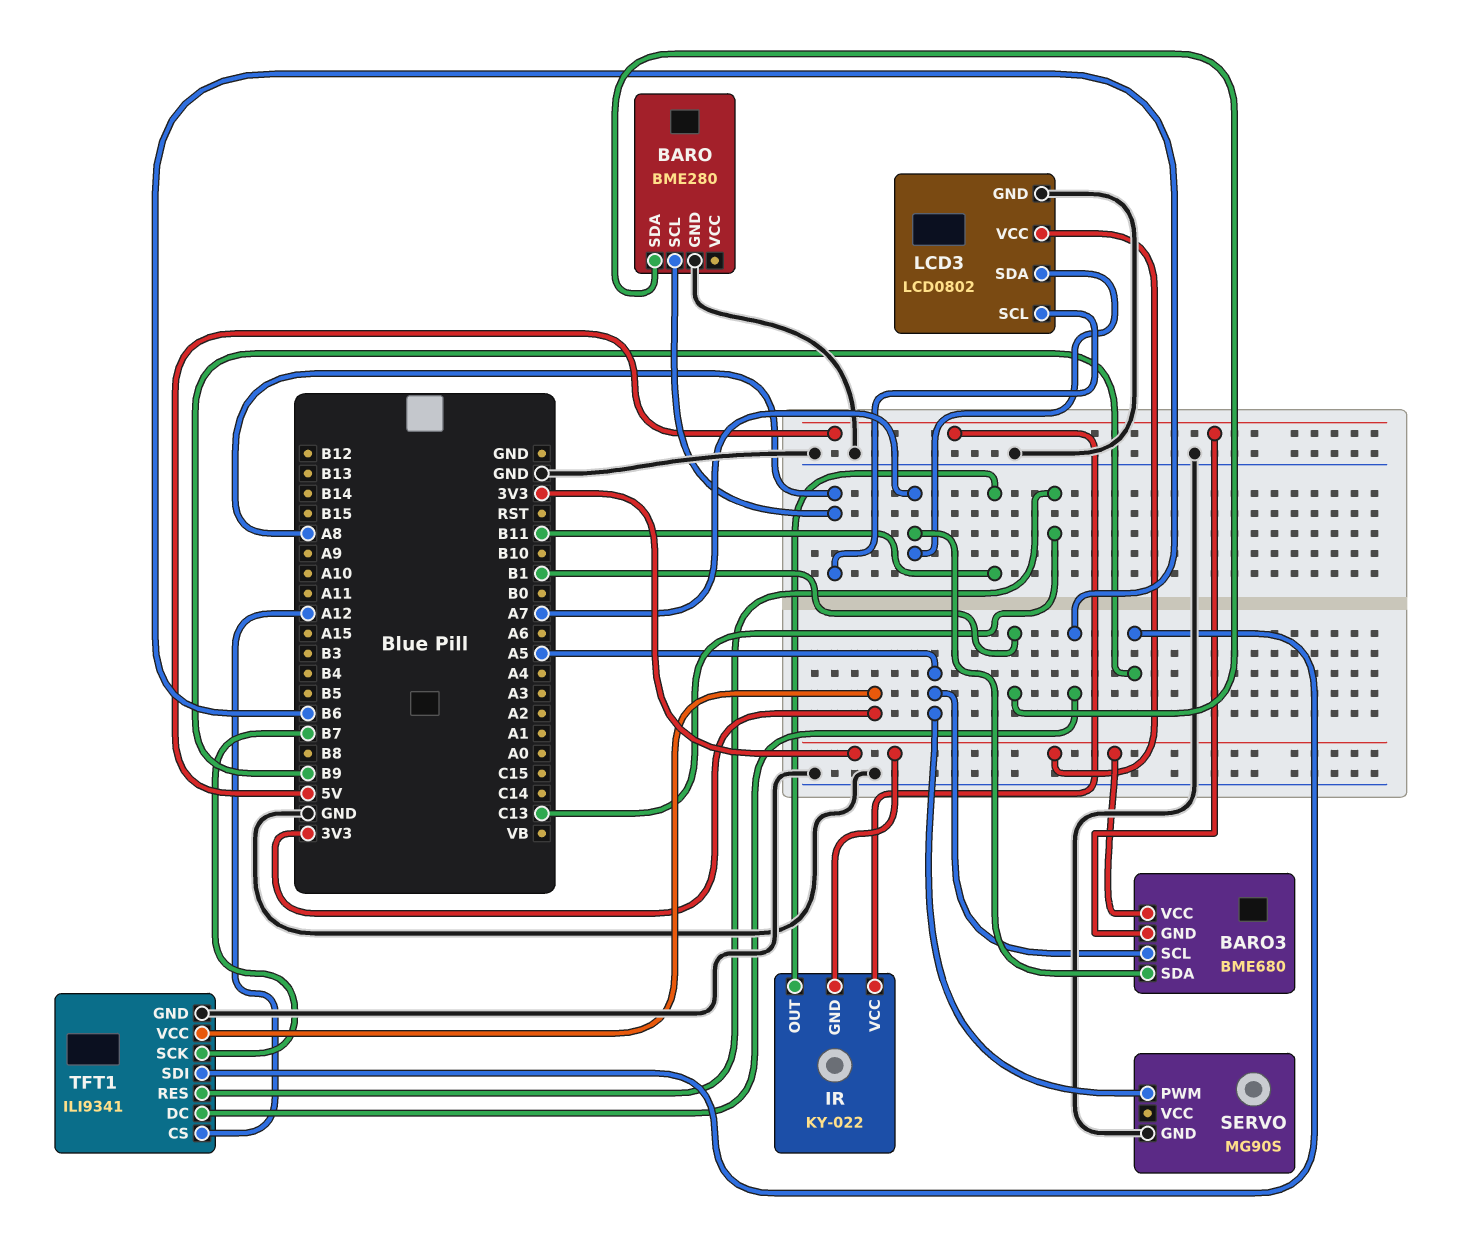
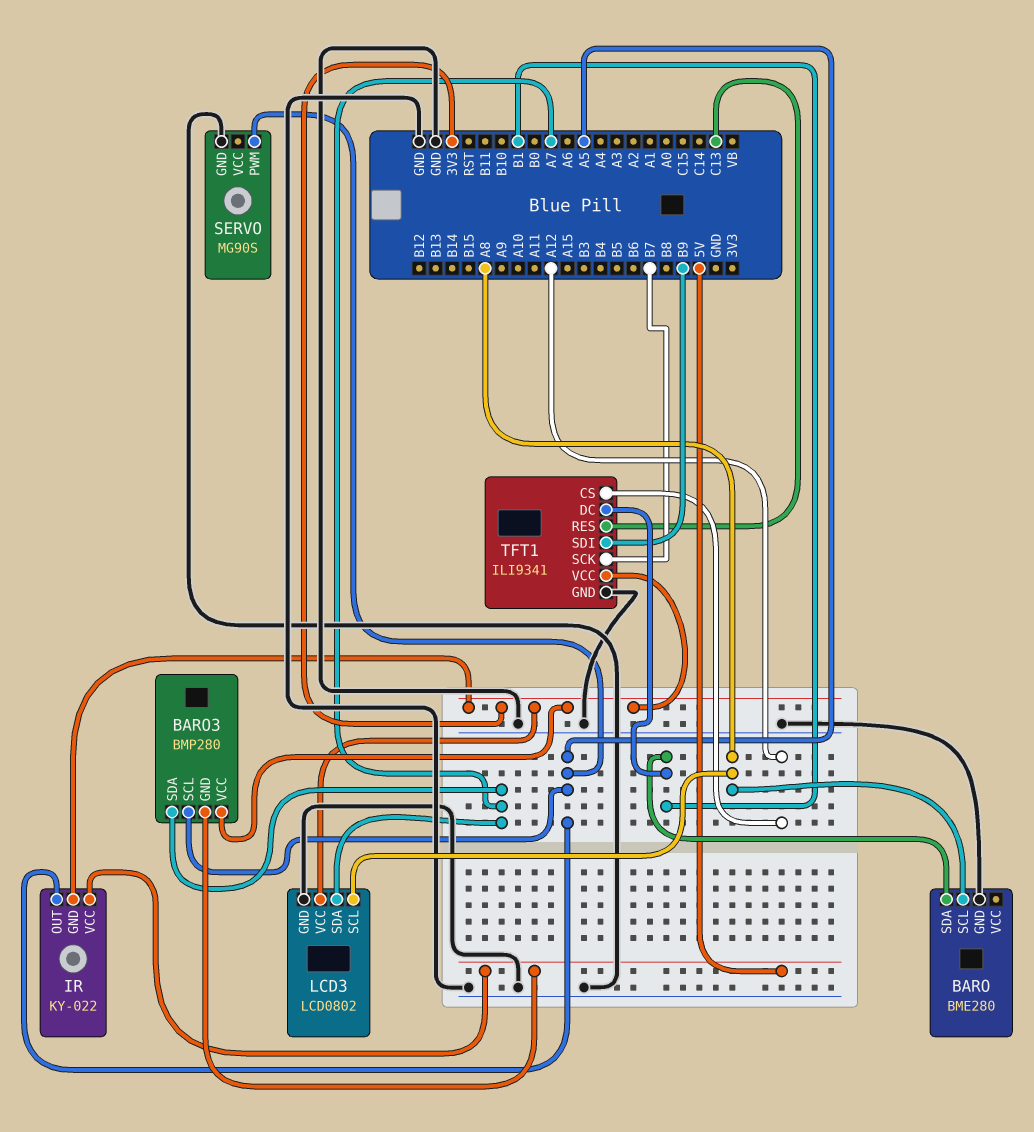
BARO3: BME680 -> BMP280
IR pin OUT: B11 -> A5
TFT1 pin DC: B6 -> B1

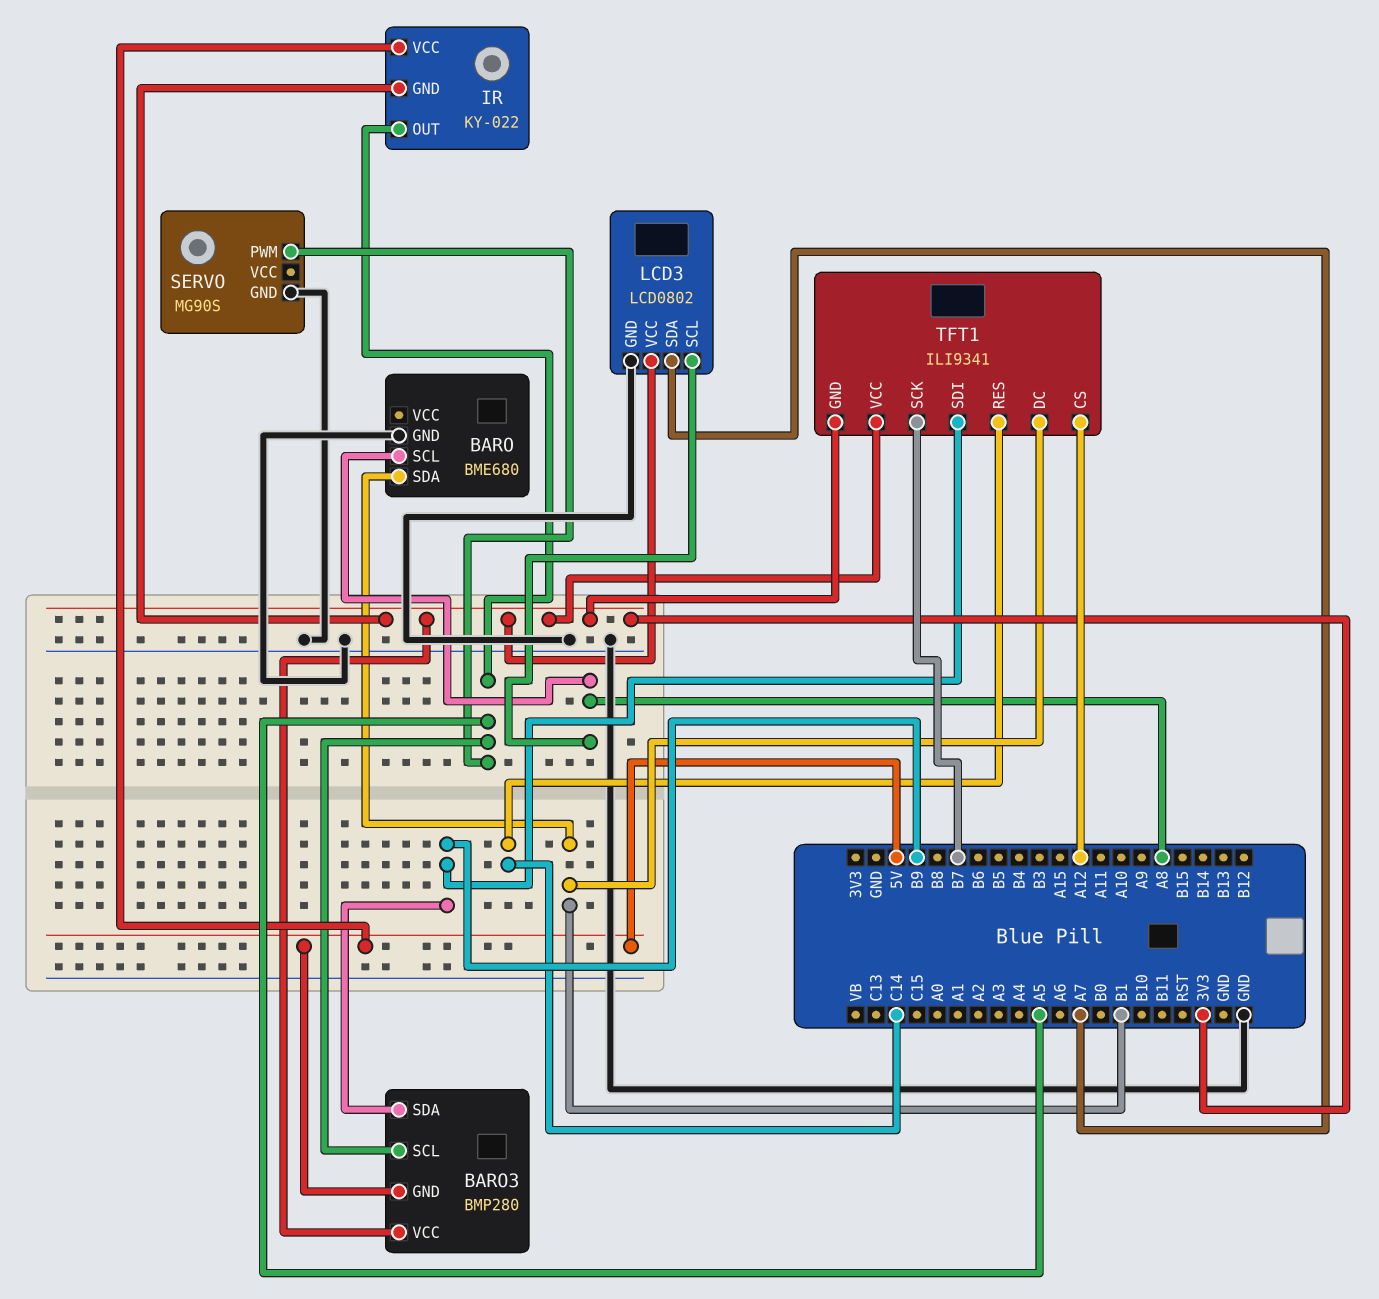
BARO: BME280 -> BME680
BARO3 pin SDA: A7 -> B9
TFT1 pin GND: GND -> 3V3
TFT1 pin RES: C13 -> C14

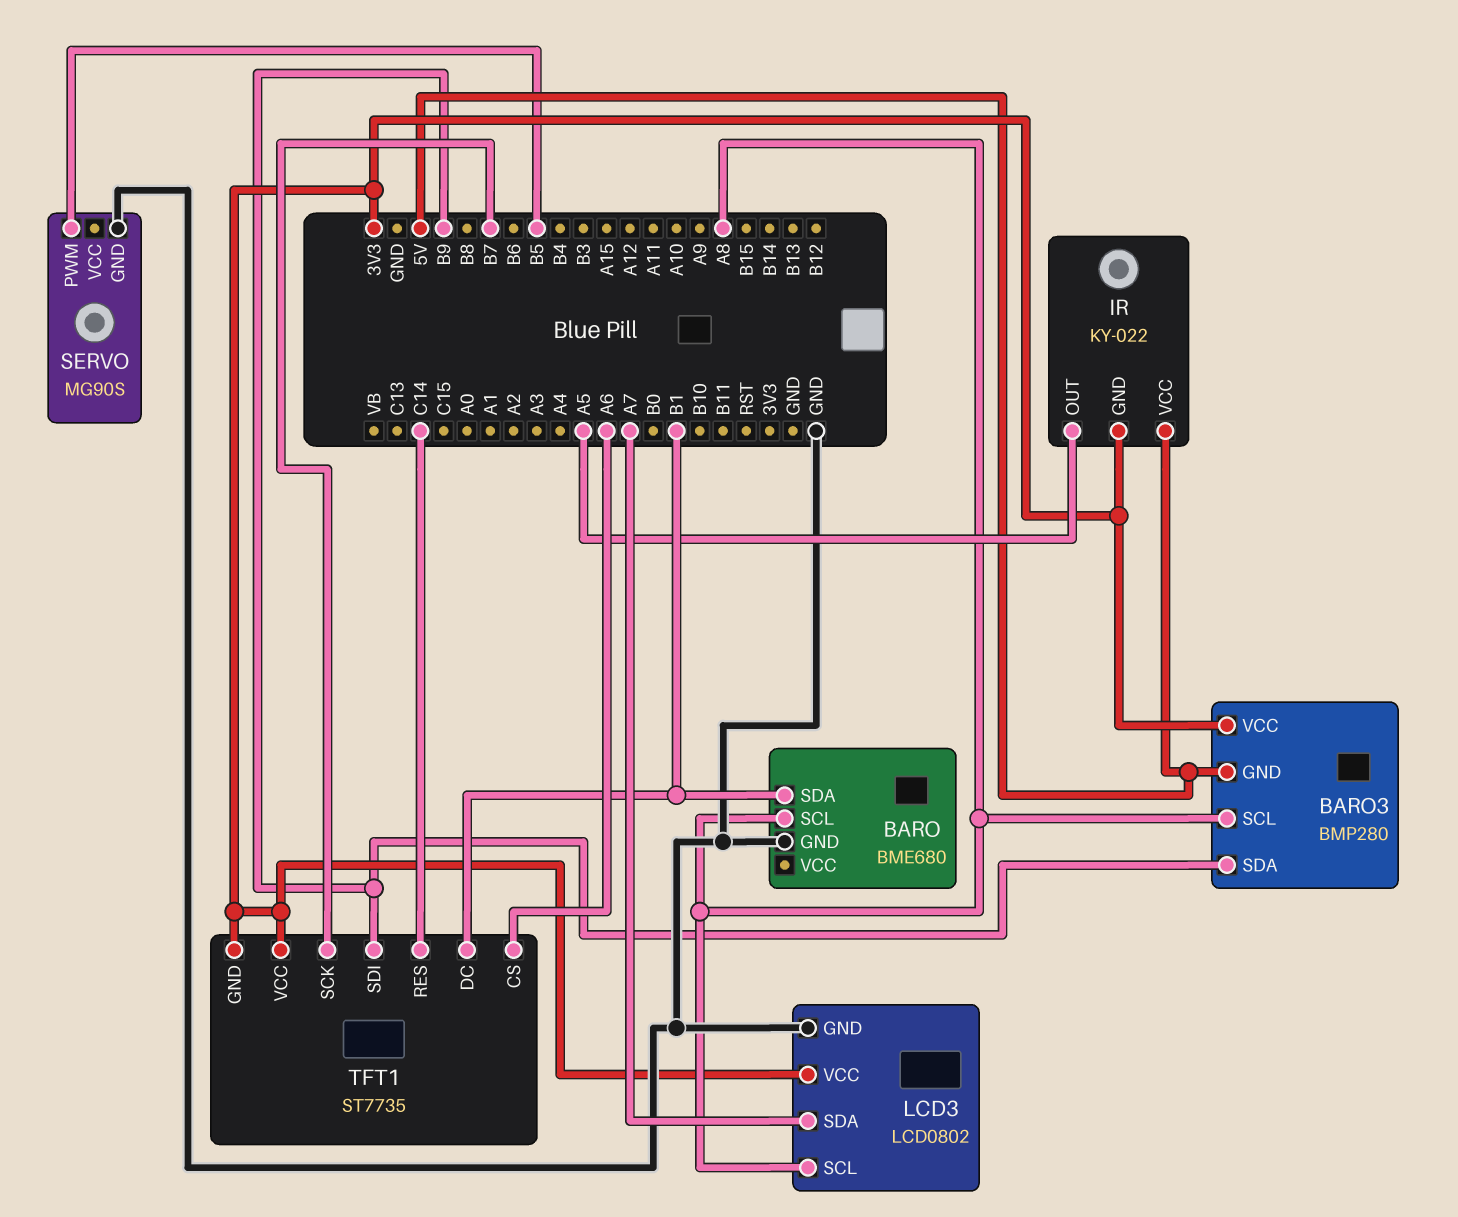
BARO3 pin SCL: A5 -> A8
SERVO pin PWM: A5 -> B5
TFT1: ILI9341 -> ST7735
TFT1 pin CS: A12 -> A6

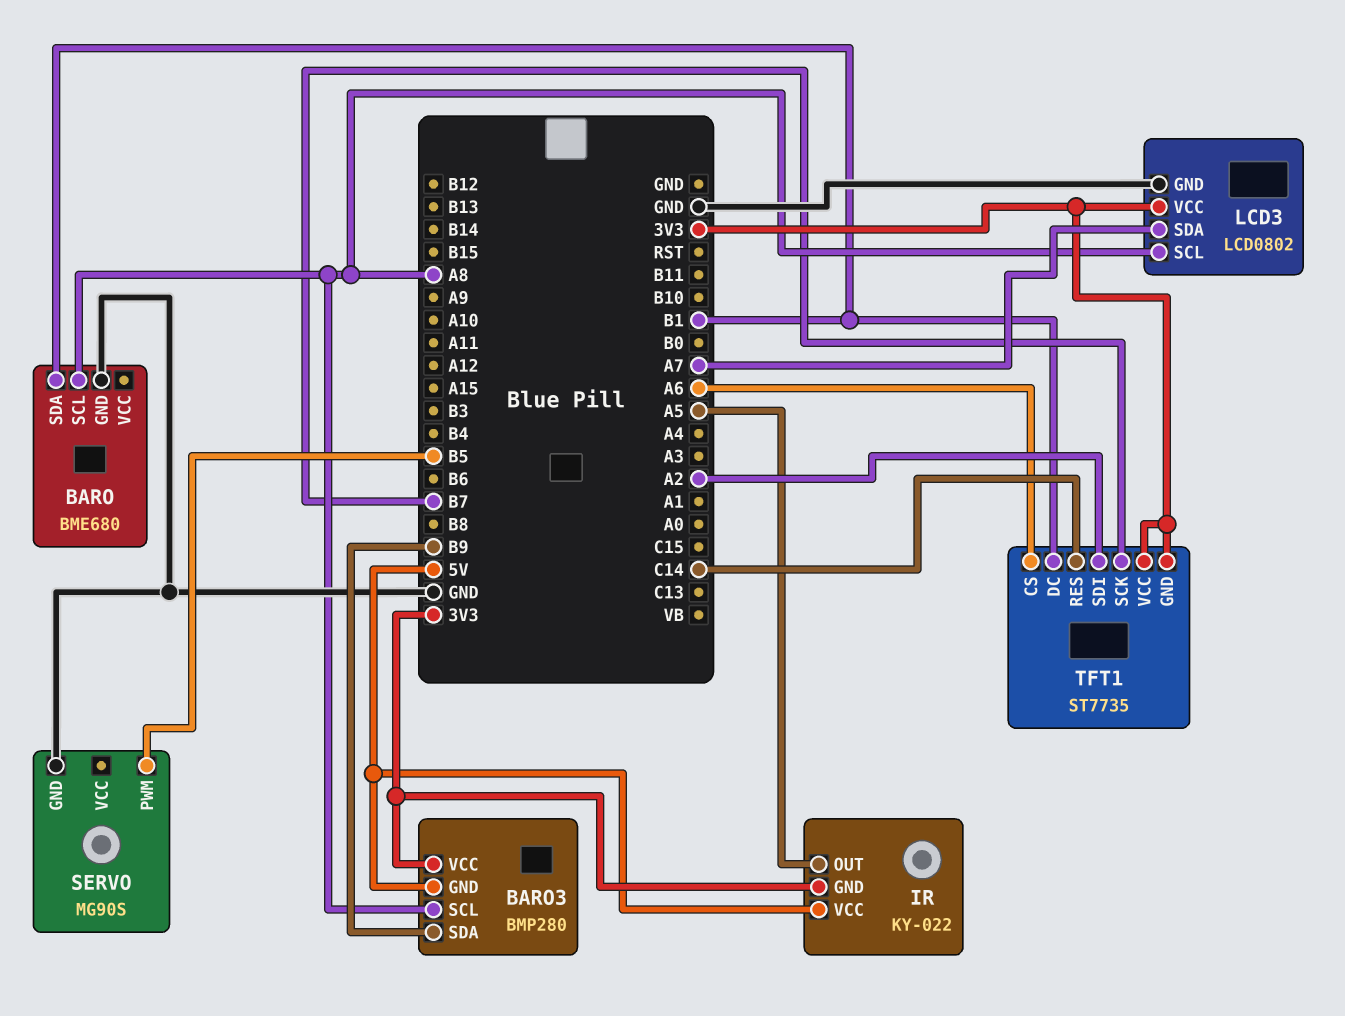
TFT1 pin SDI: B9 -> A2

